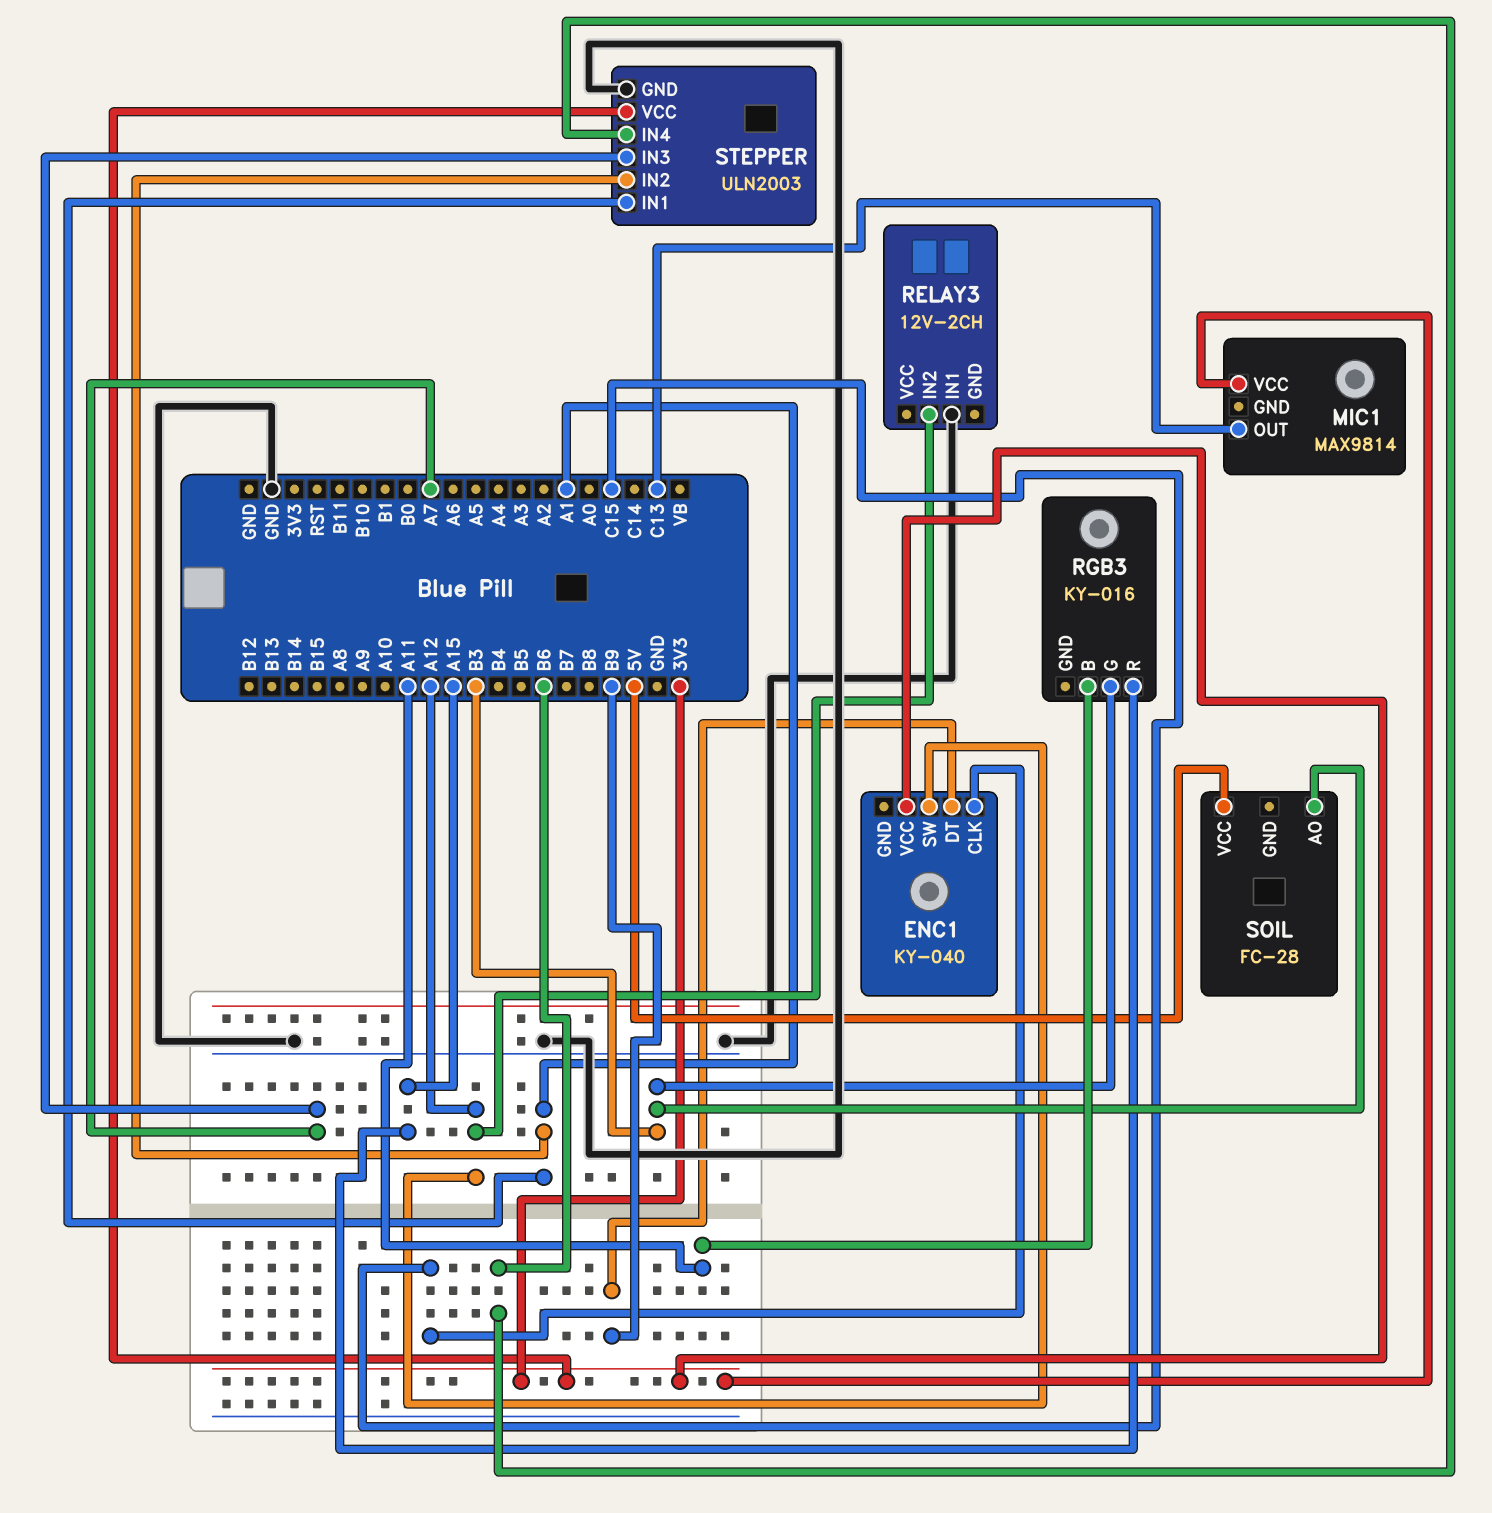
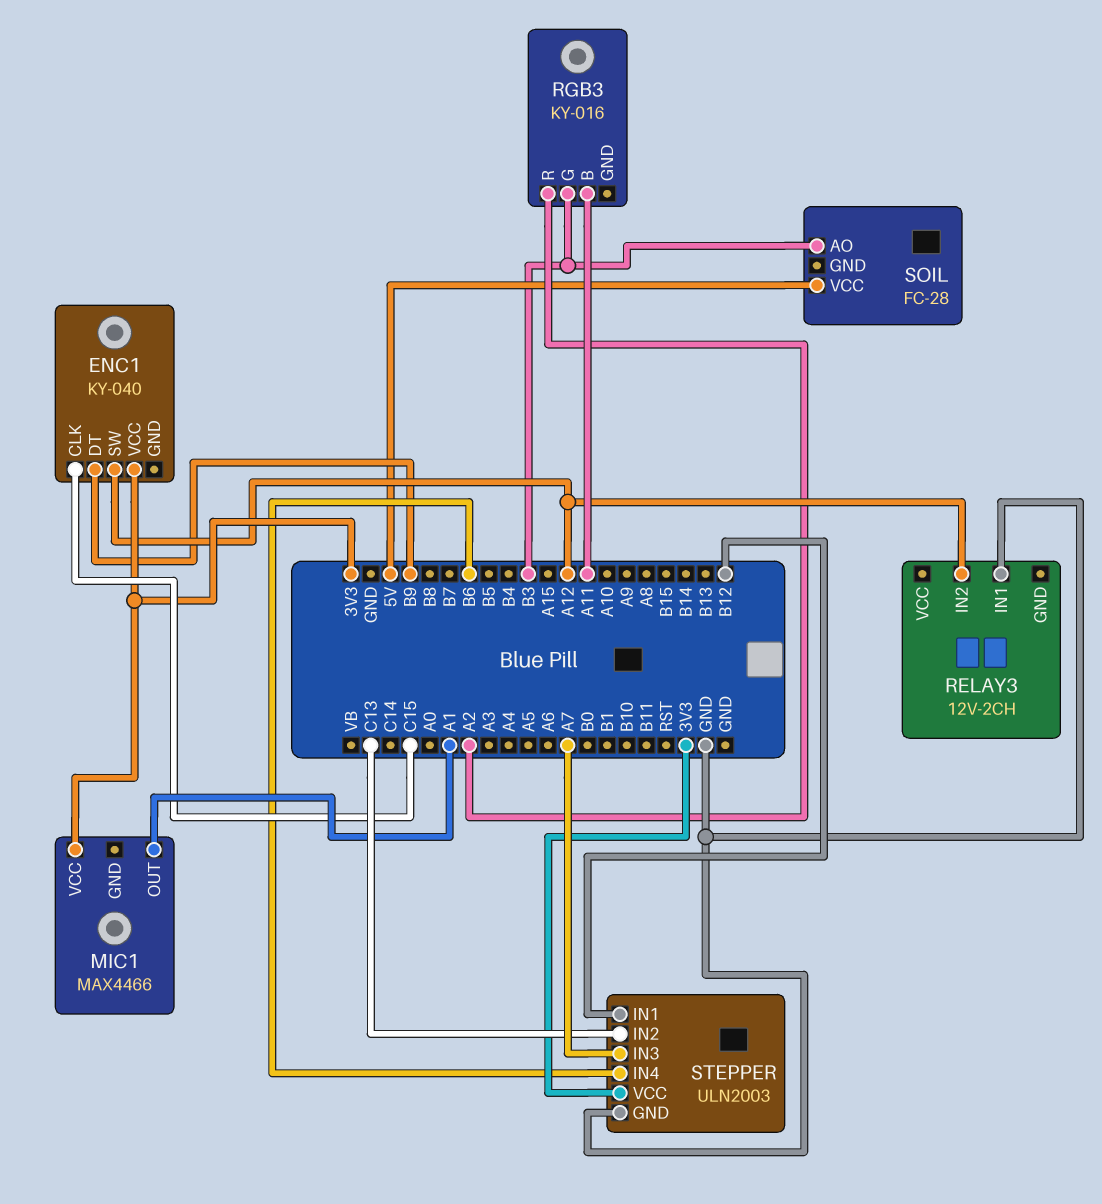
MIC1: MAX9814 -> MAX4466
MIC1 pin OUT: C13 -> A1
RGB3 pin R: A15 -> A2
STEPPER pin IN1: A1 -> B12
STEPPER pin IN2: A1 -> C13

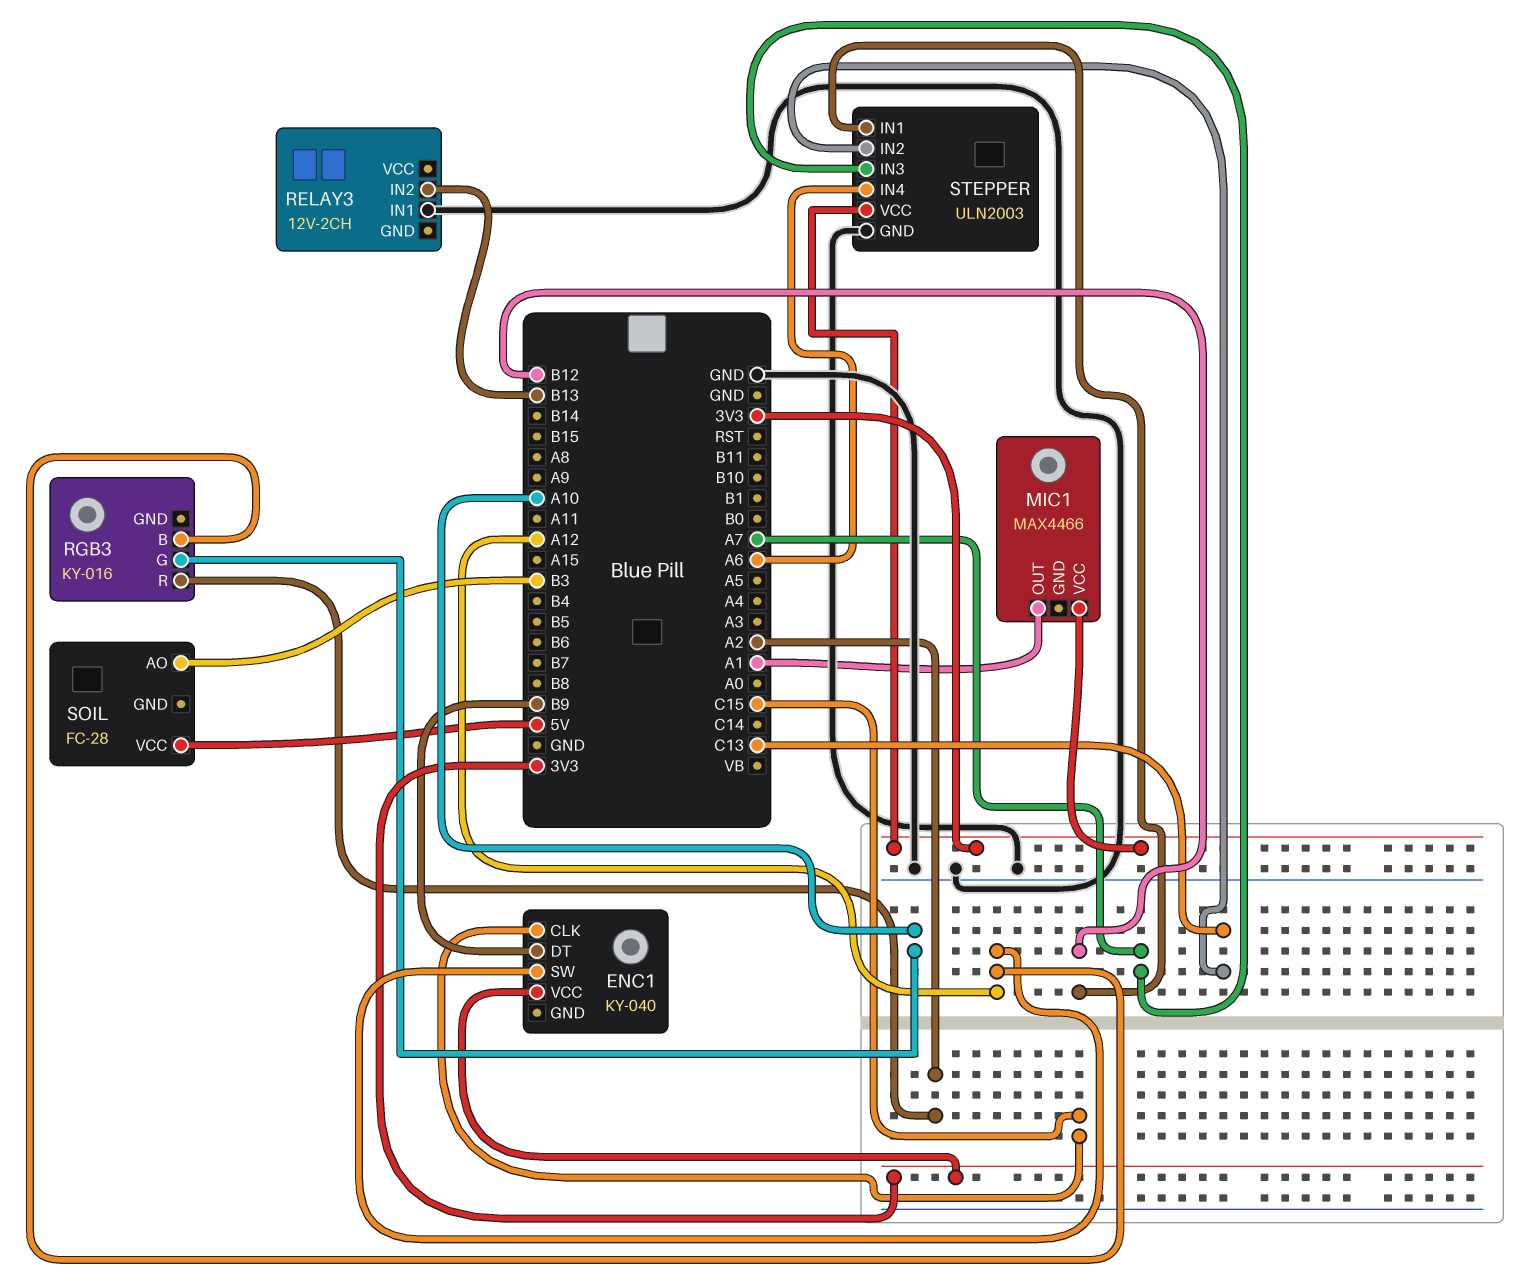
RELAY3 pin IN2: A12 -> B13
RGB3 pin B: A11 -> A12
RGB3 pin G: B3 -> A10
STEPPER pin IN4: B6 -> A6

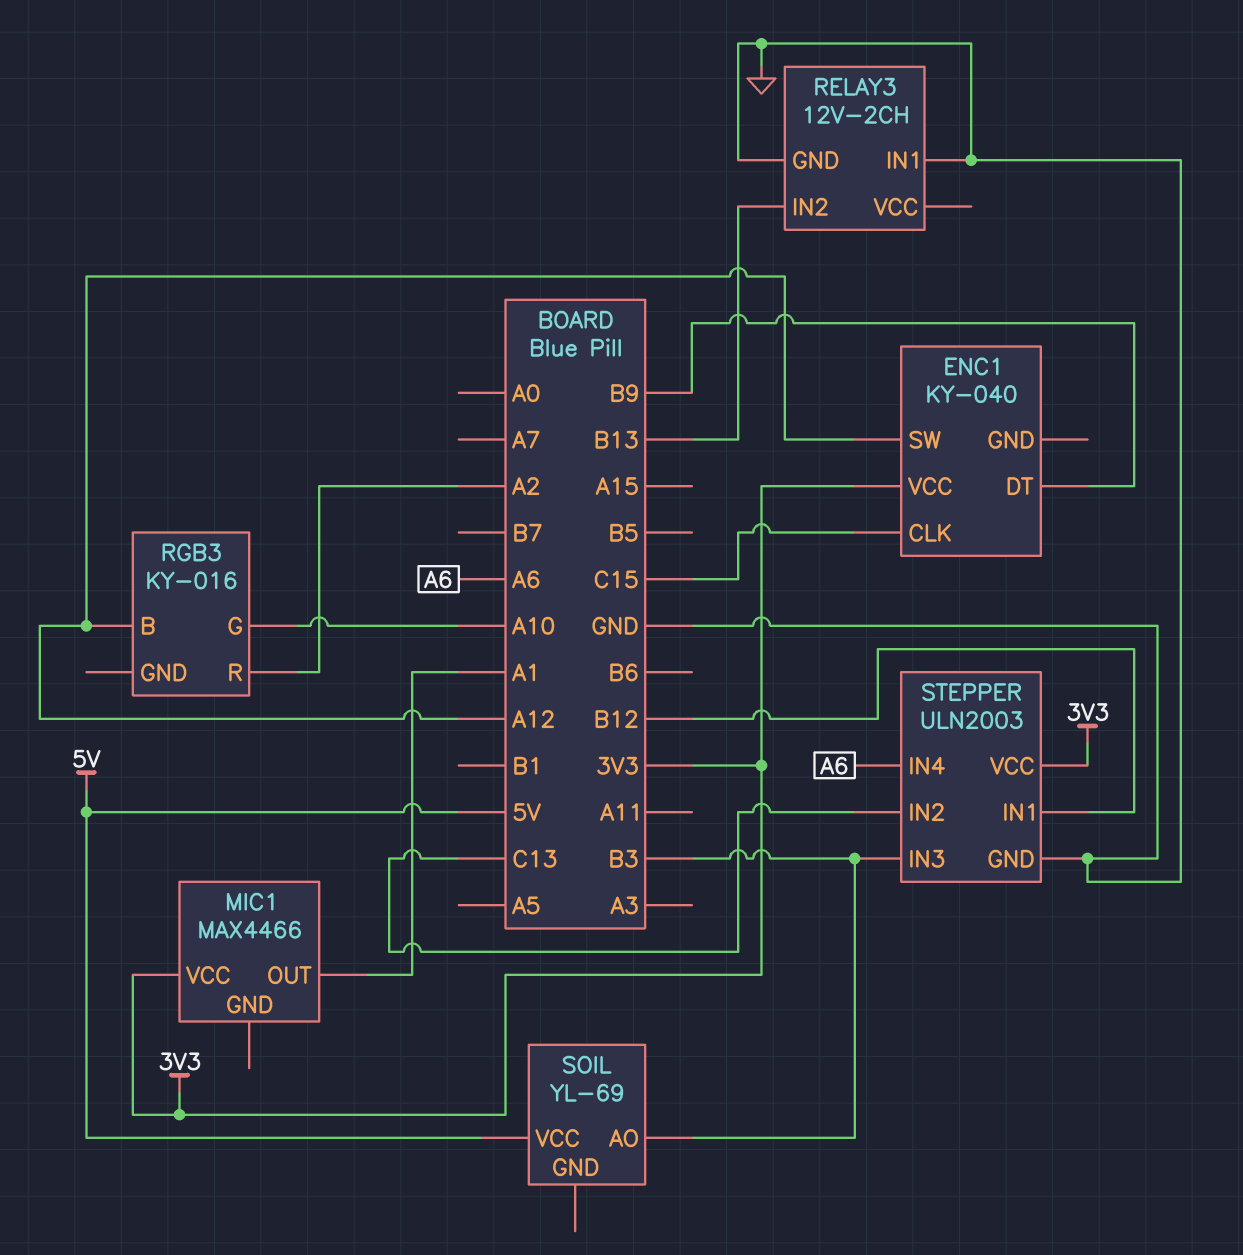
RELAY3 pin GND: none -> GND
SOIL: FC-28 -> YL-69
STEPPER pin IN3: A7 -> B3

